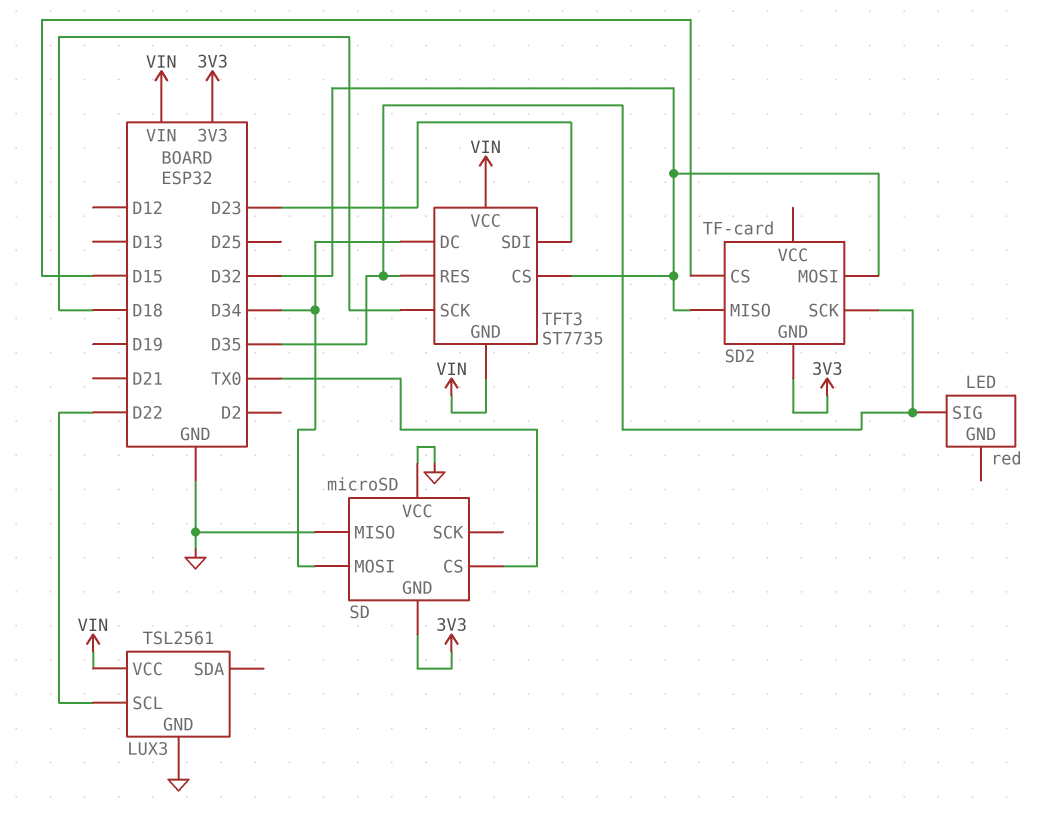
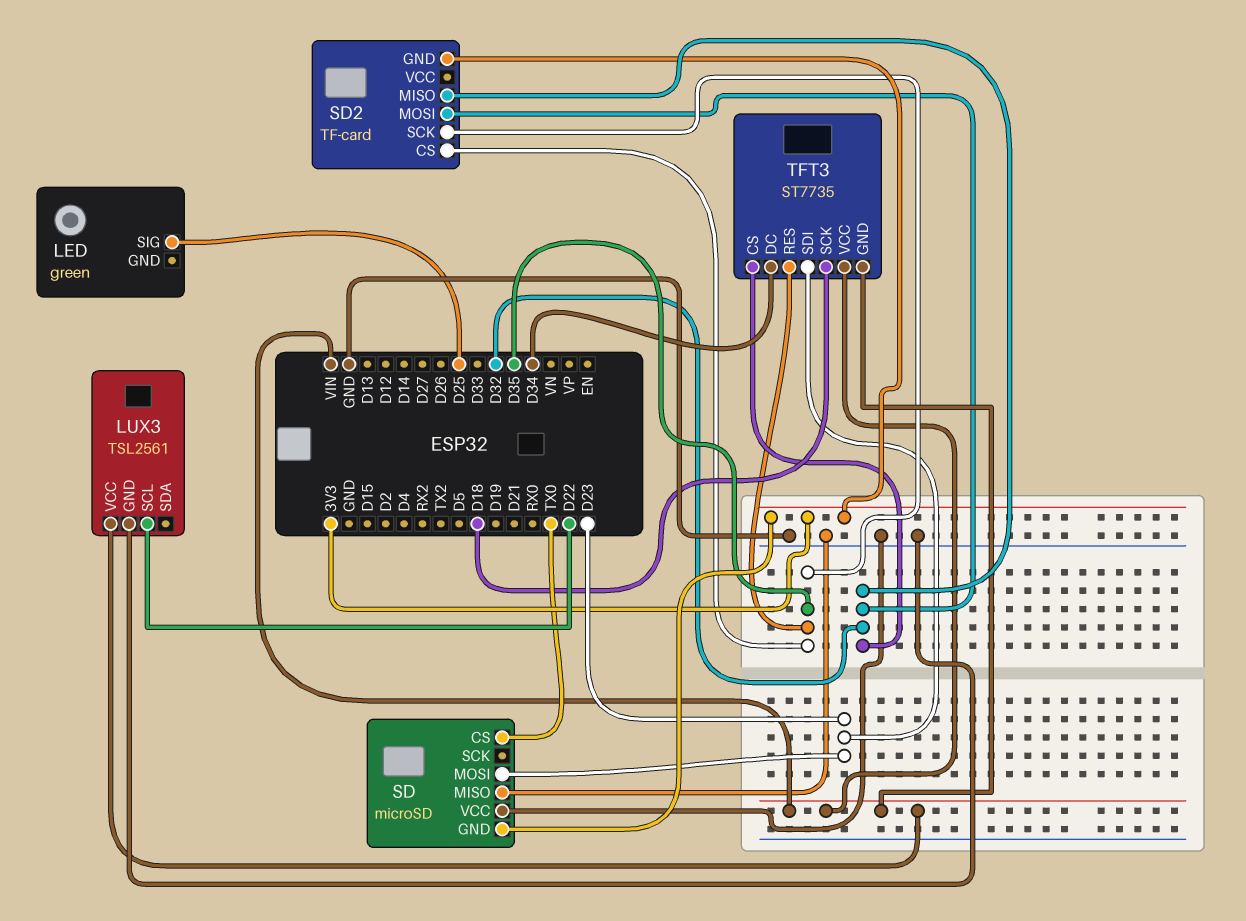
LED: red -> green
LED pin SIG: D35 -> D25
SD pin MOSI: D34 -> D23
SD2 pin CS: D15 -> D35

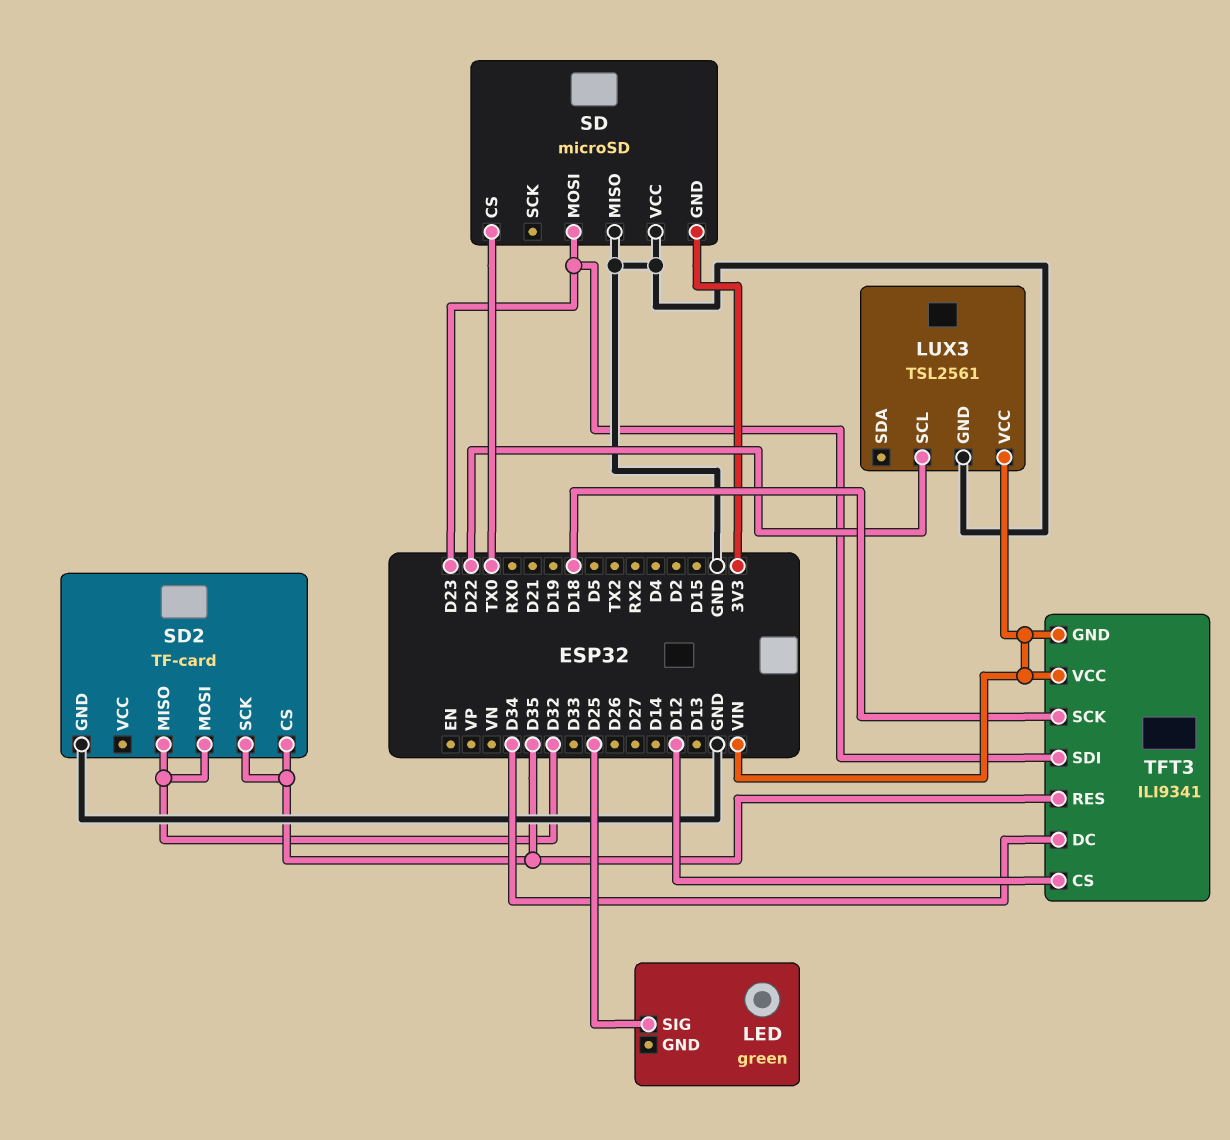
SD2 pin GND: 3V3 -> GND
TFT3: ST7735 -> ILI9341
TFT3 pin CS: D32 -> D12

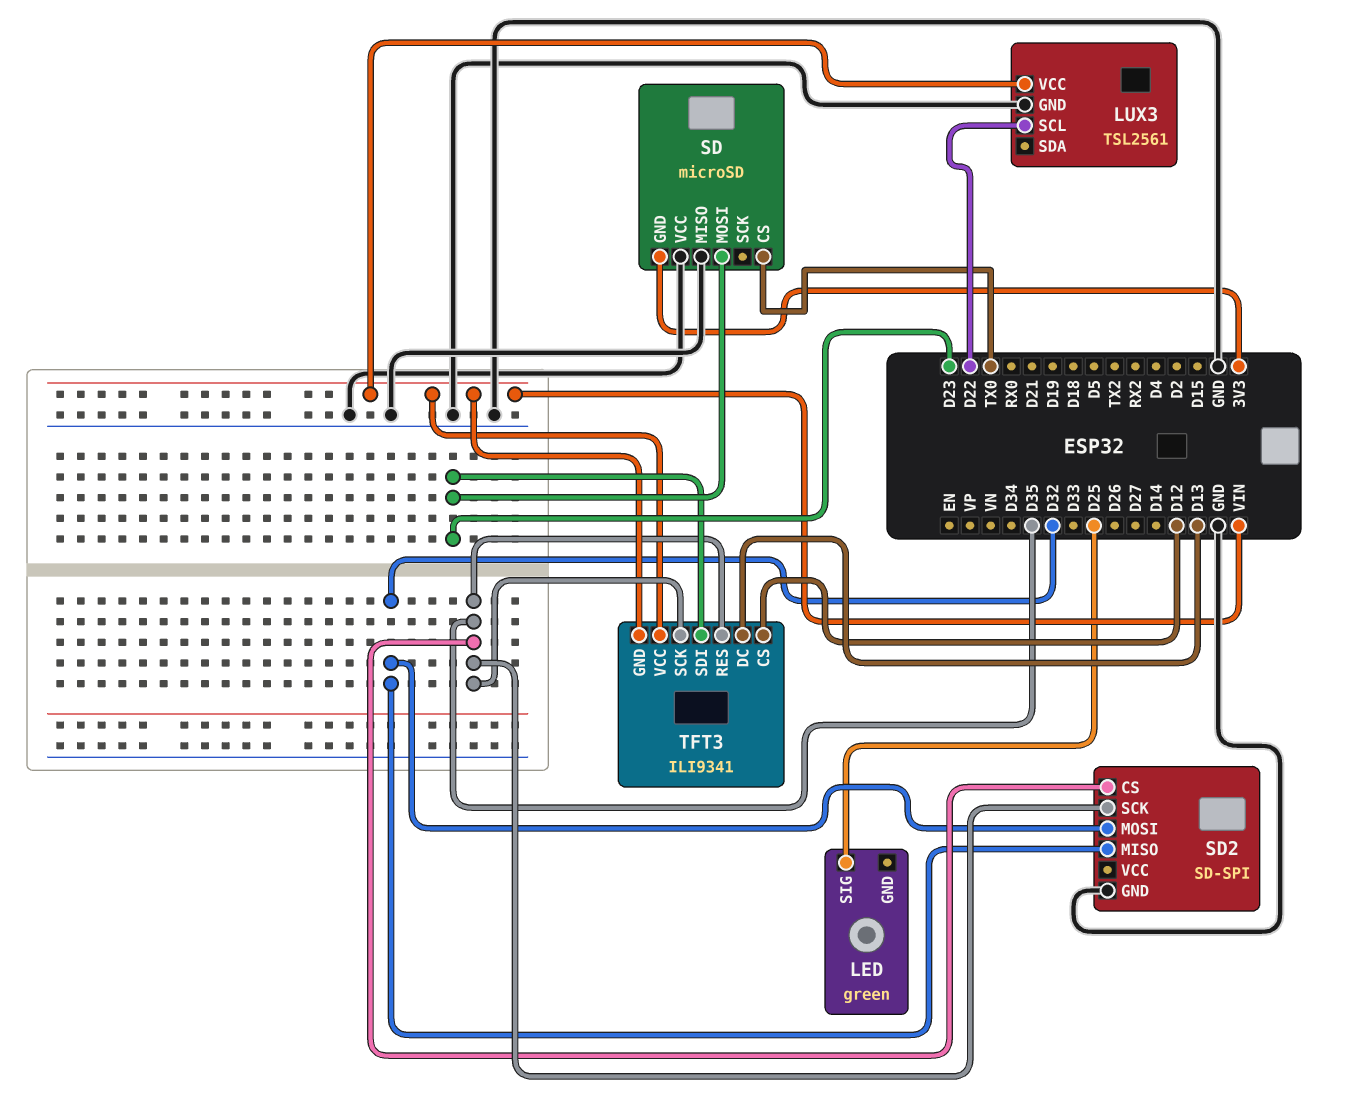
SD2: TF-card -> SD-SPI
TFT3 pin DC: D34 -> D13
TFT3 pin SCK: D18 -> D35

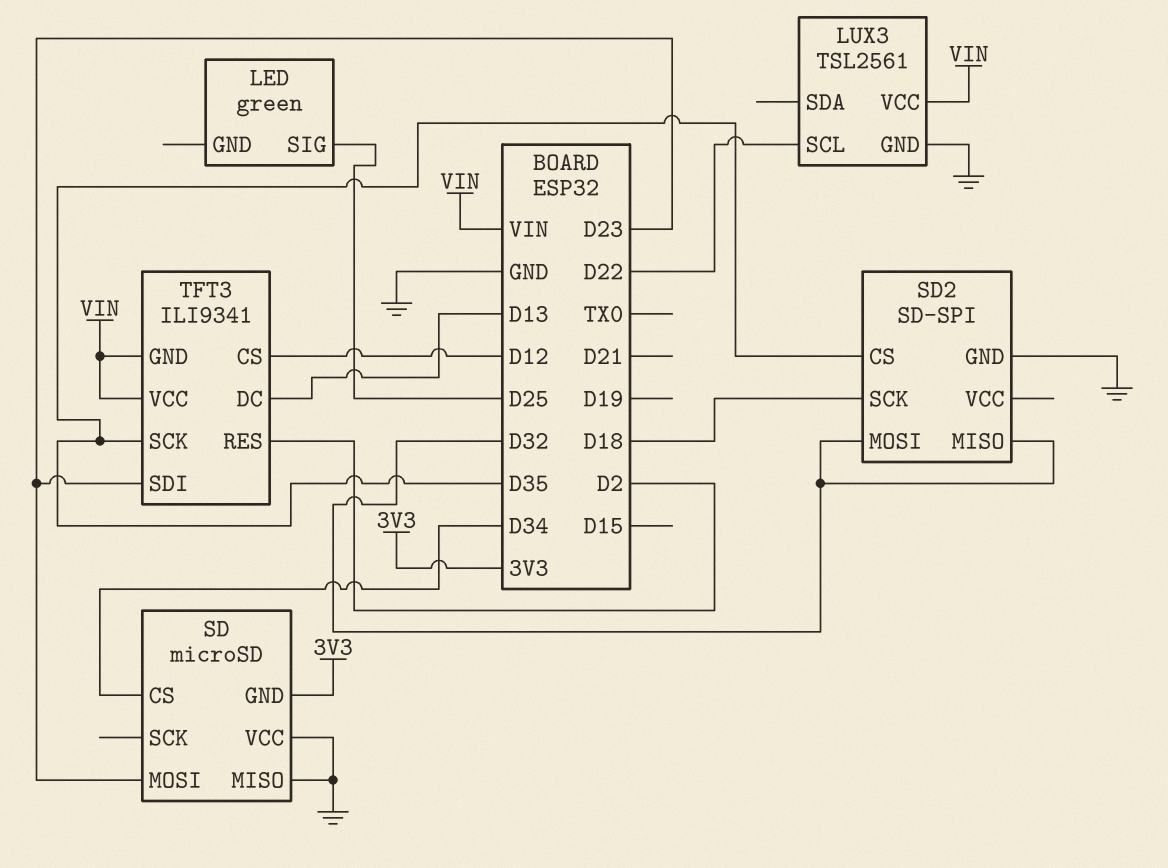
SD pin CS: TX0 -> D34
SD2 pin SCK: D35 -> D18
TFT3 pin RES: D35 -> D2

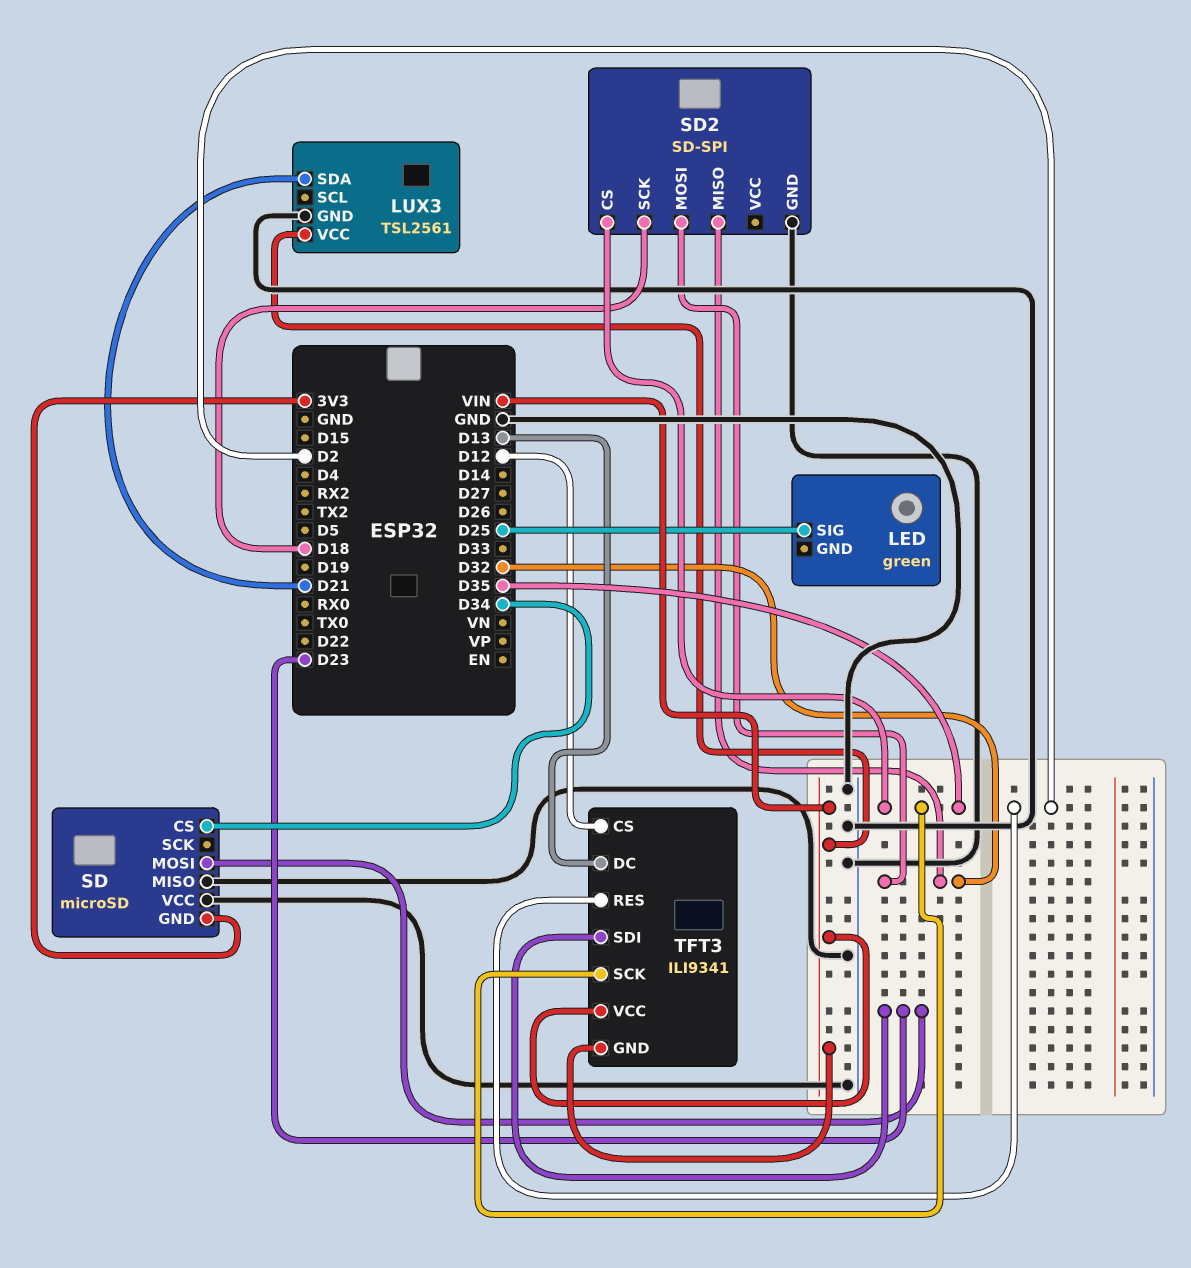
LUX3 pin SCL: D22 -> none
LUX3 pin SDA: none -> D21

